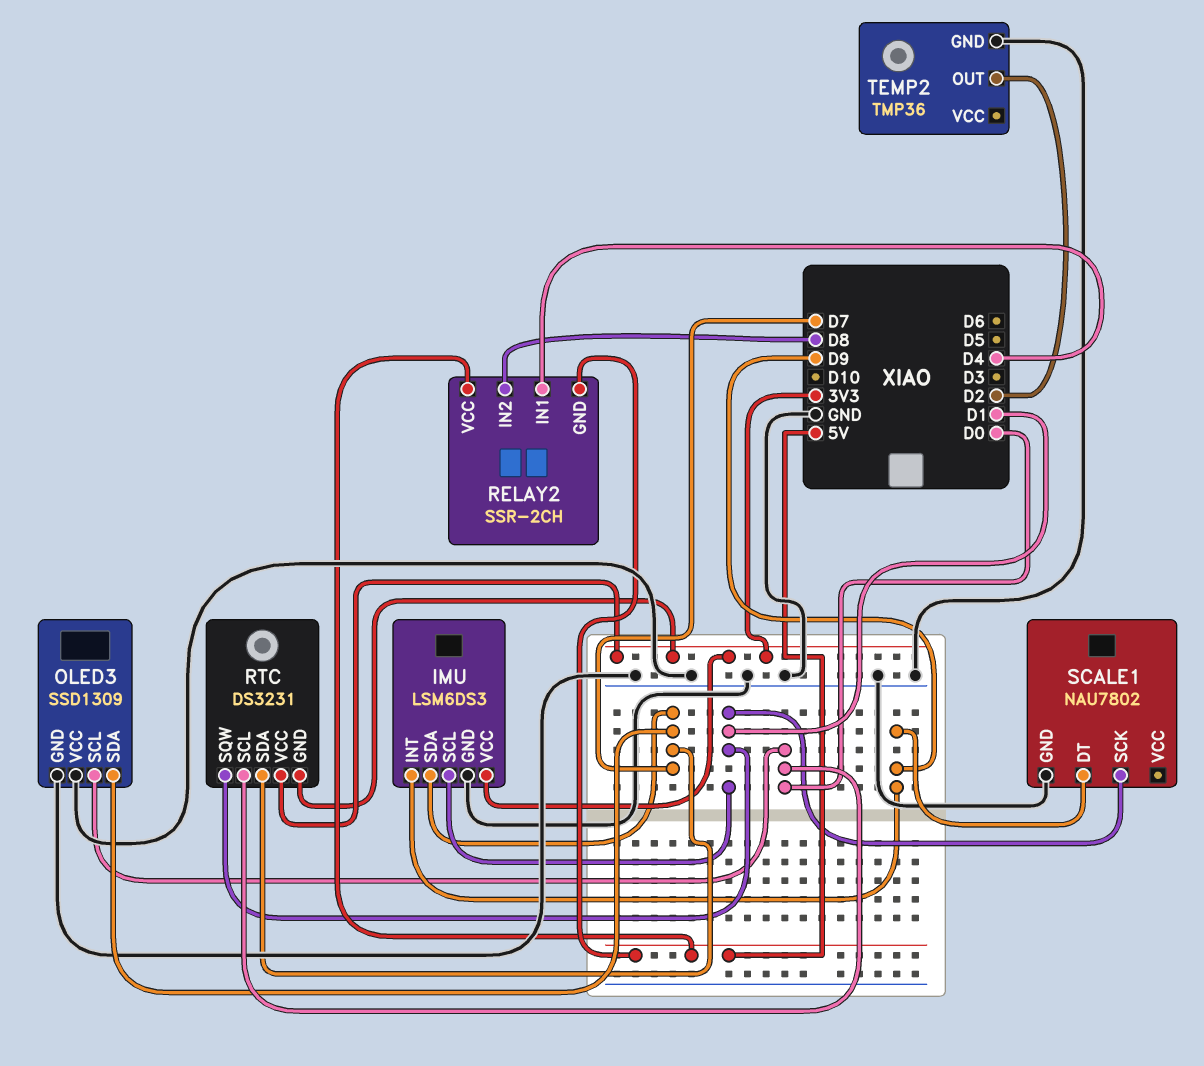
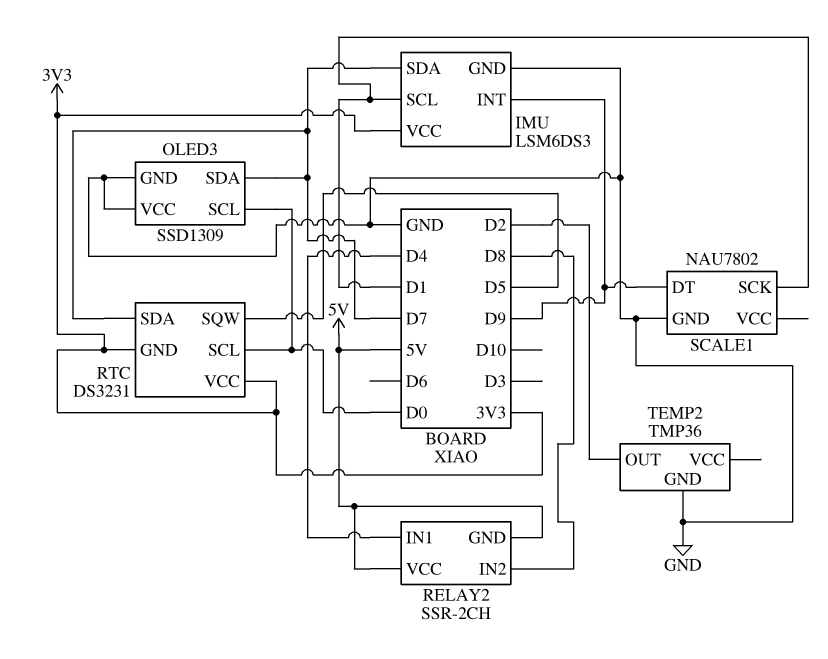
RTC pin SQW: D1 -> D5

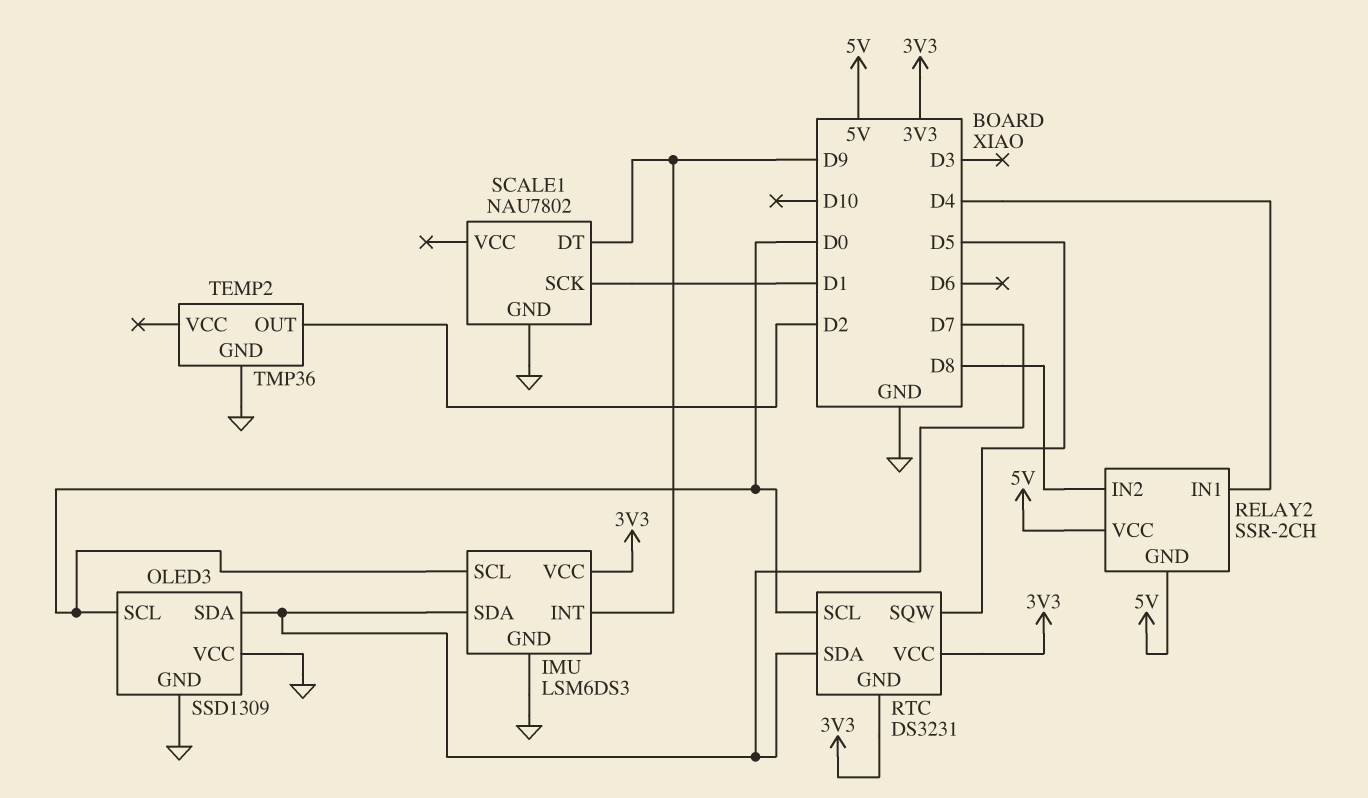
IMU pin SCL: D1 -> D0

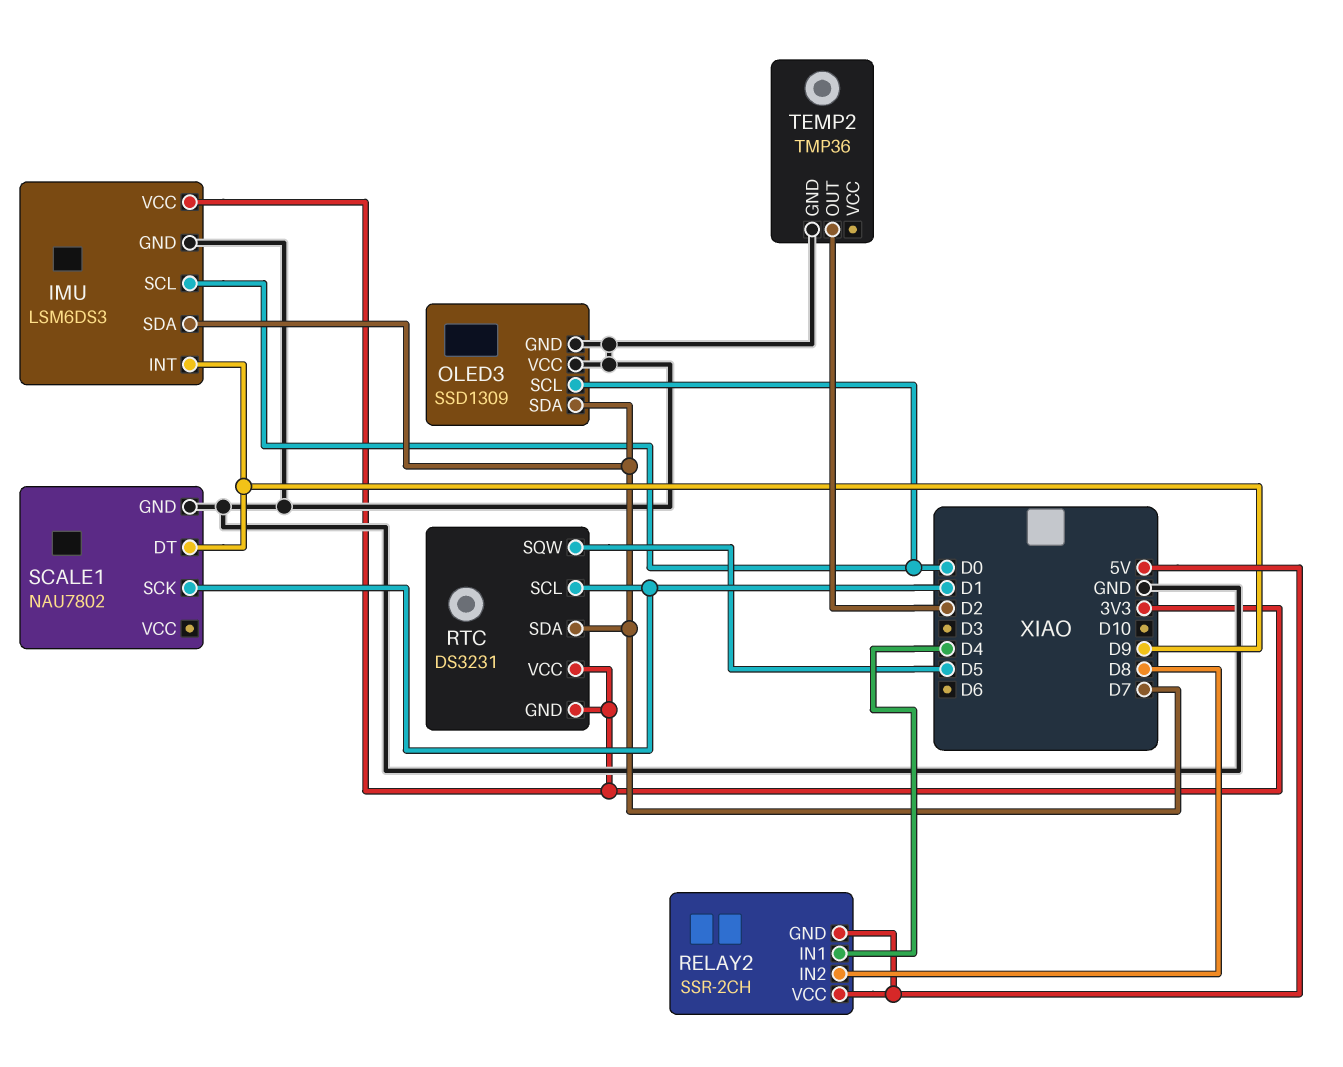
RTC pin SCL: D0 -> D1

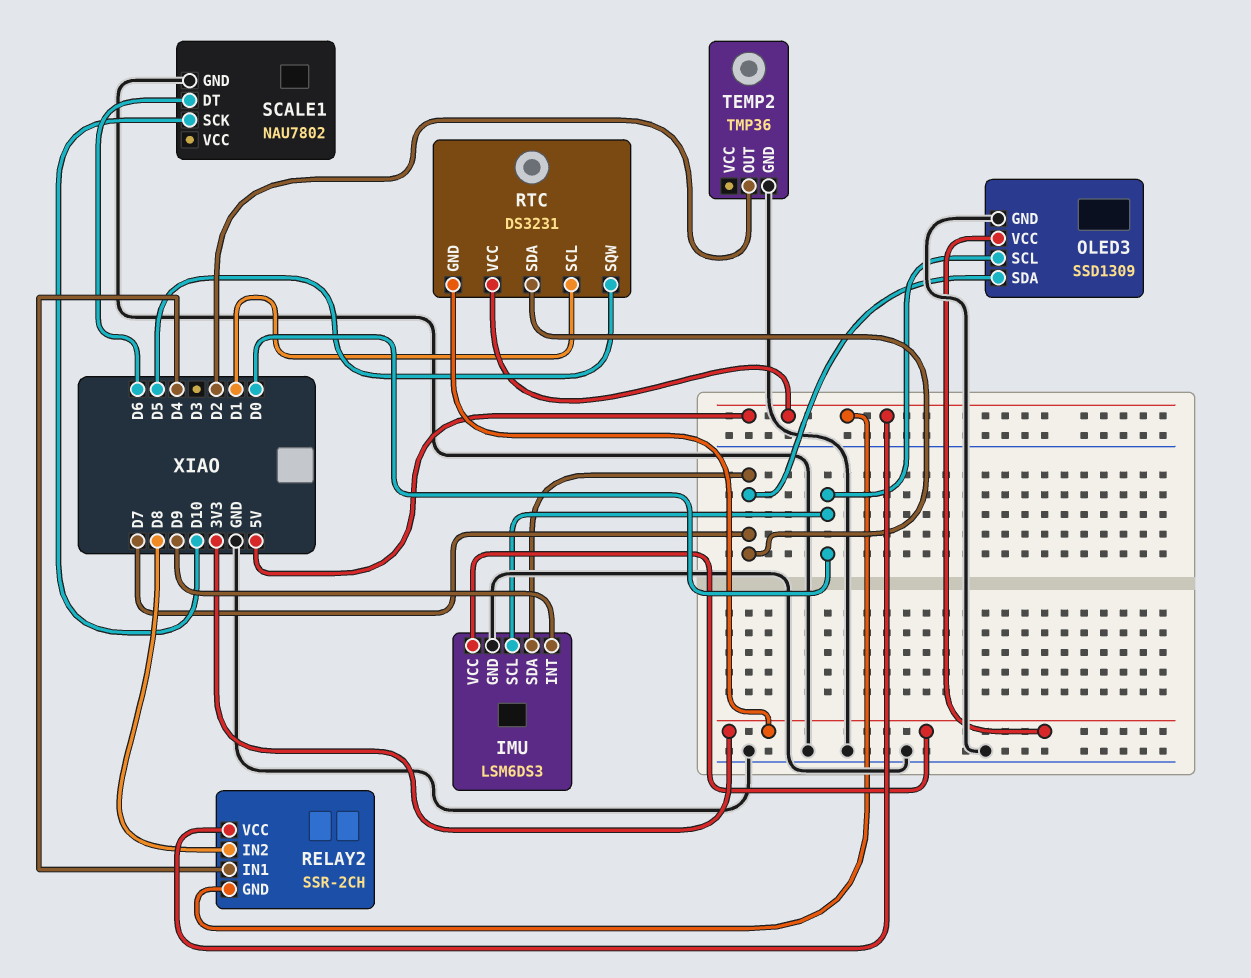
OLED3 pin VCC: GND -> 3V3
RTC pin VCC: 3V3 -> 5V
SCALE1 pin DT: D9 -> D6
SCALE1 pin SCK: D1 -> D10

